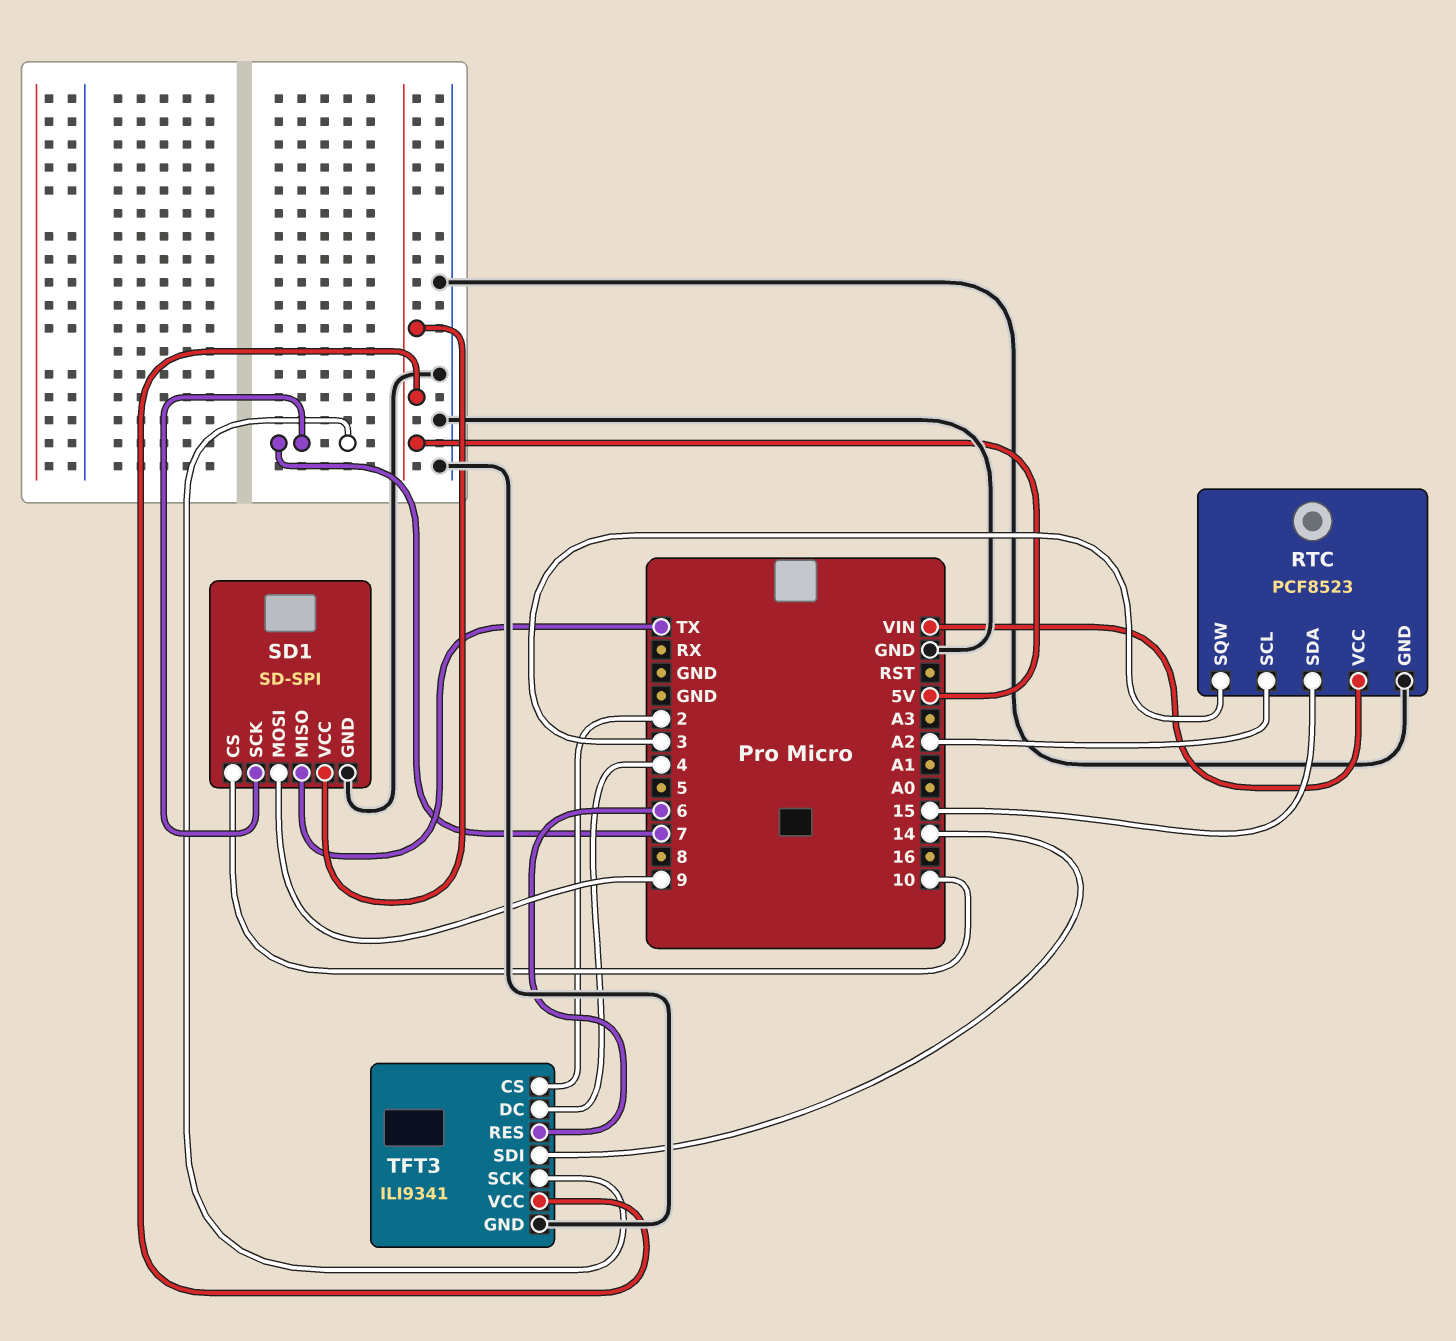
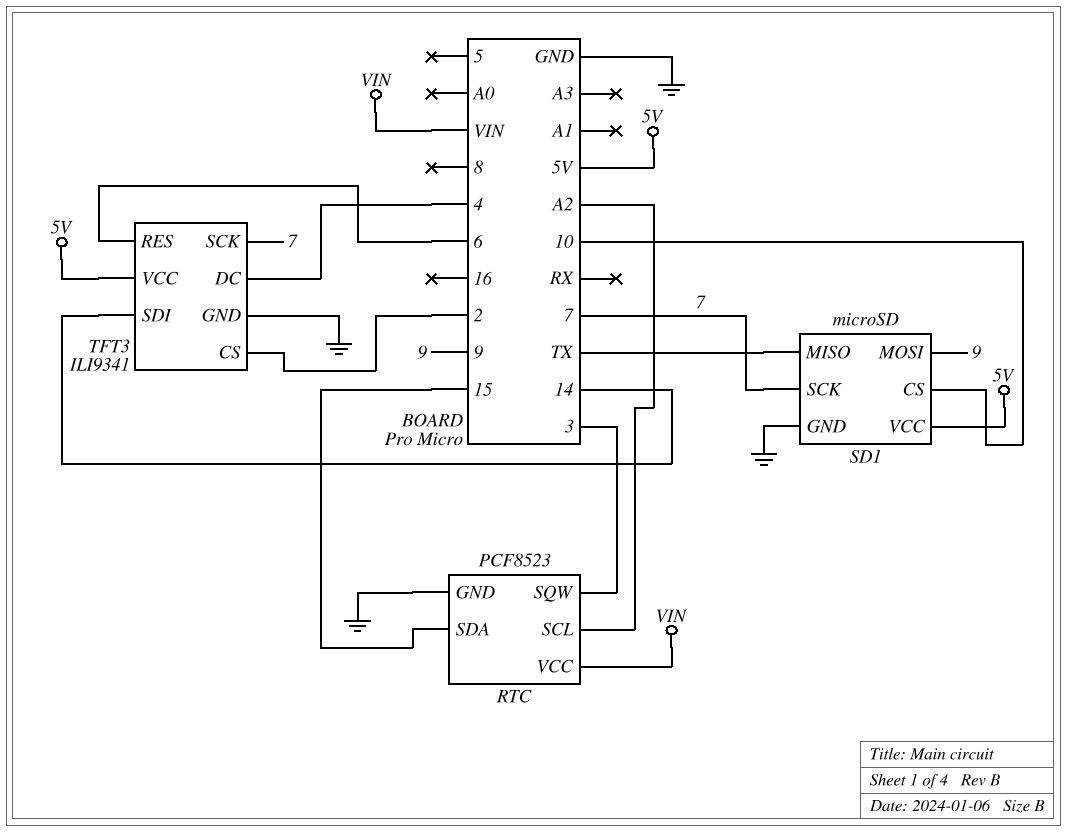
SD1: SD-SPI -> microSD

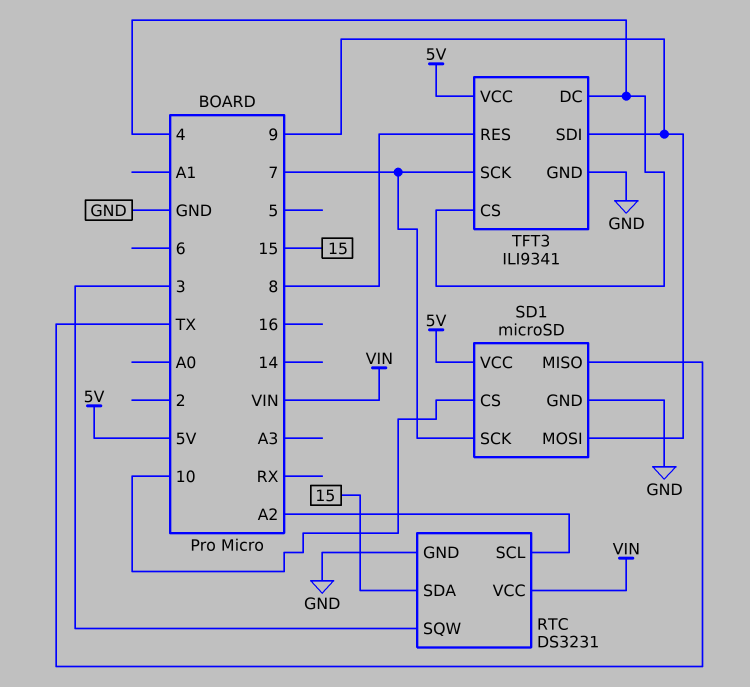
RTC: PCF8523 -> DS3231
TFT3 pin CS: 2 -> 4
TFT3 pin RES: 6 -> 8
TFT3 pin SDI: 14 -> 9

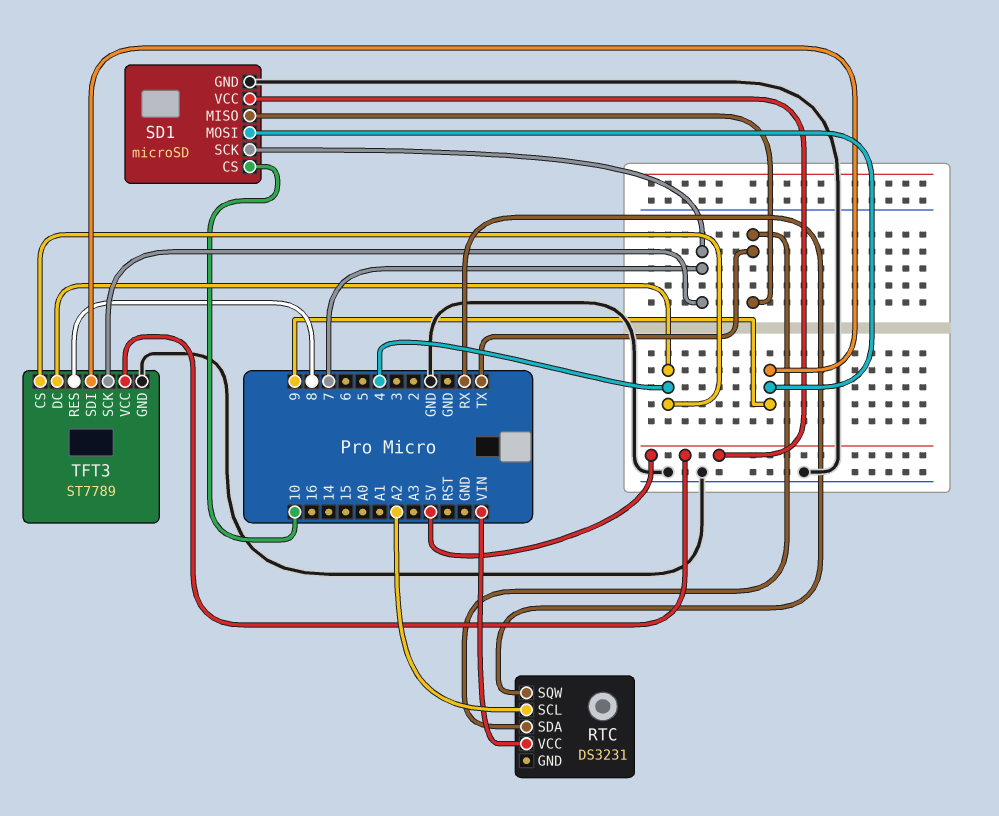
RTC pin GND: GND -> none
RTC pin SDA: 15 -> TX
RTC pin SQW: 3 -> RX
TFT3: ILI9341 -> ST7789

